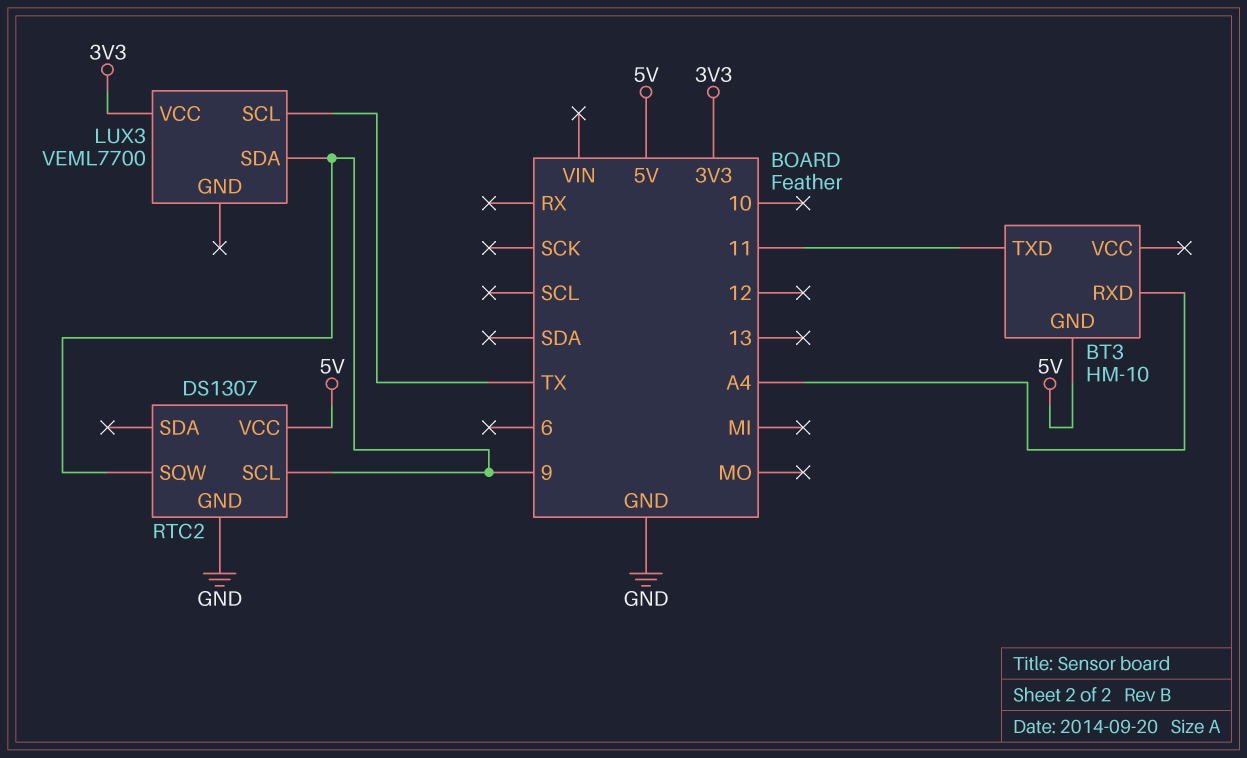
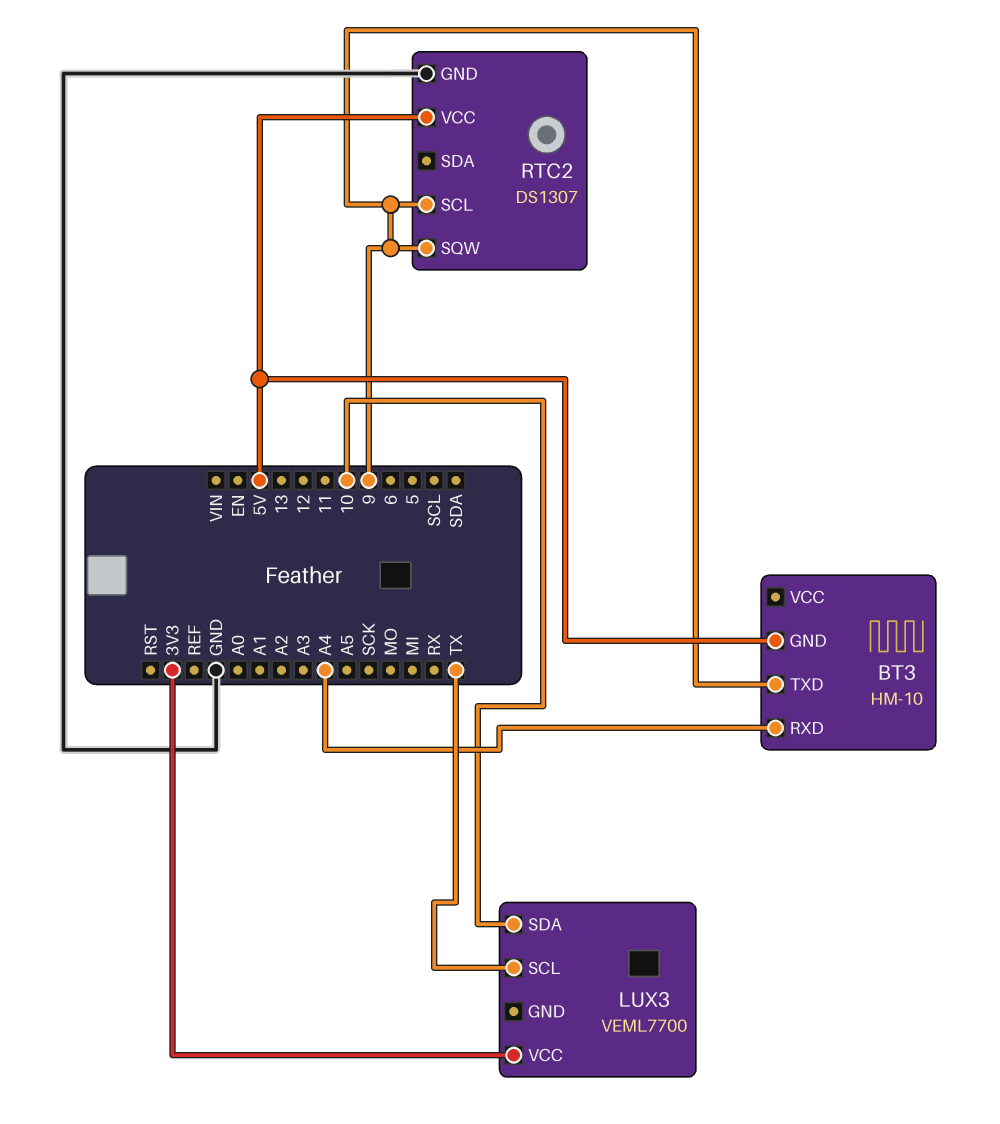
BT3 pin TXD: 11 -> 9
LUX3 pin SDA: 9 -> 10

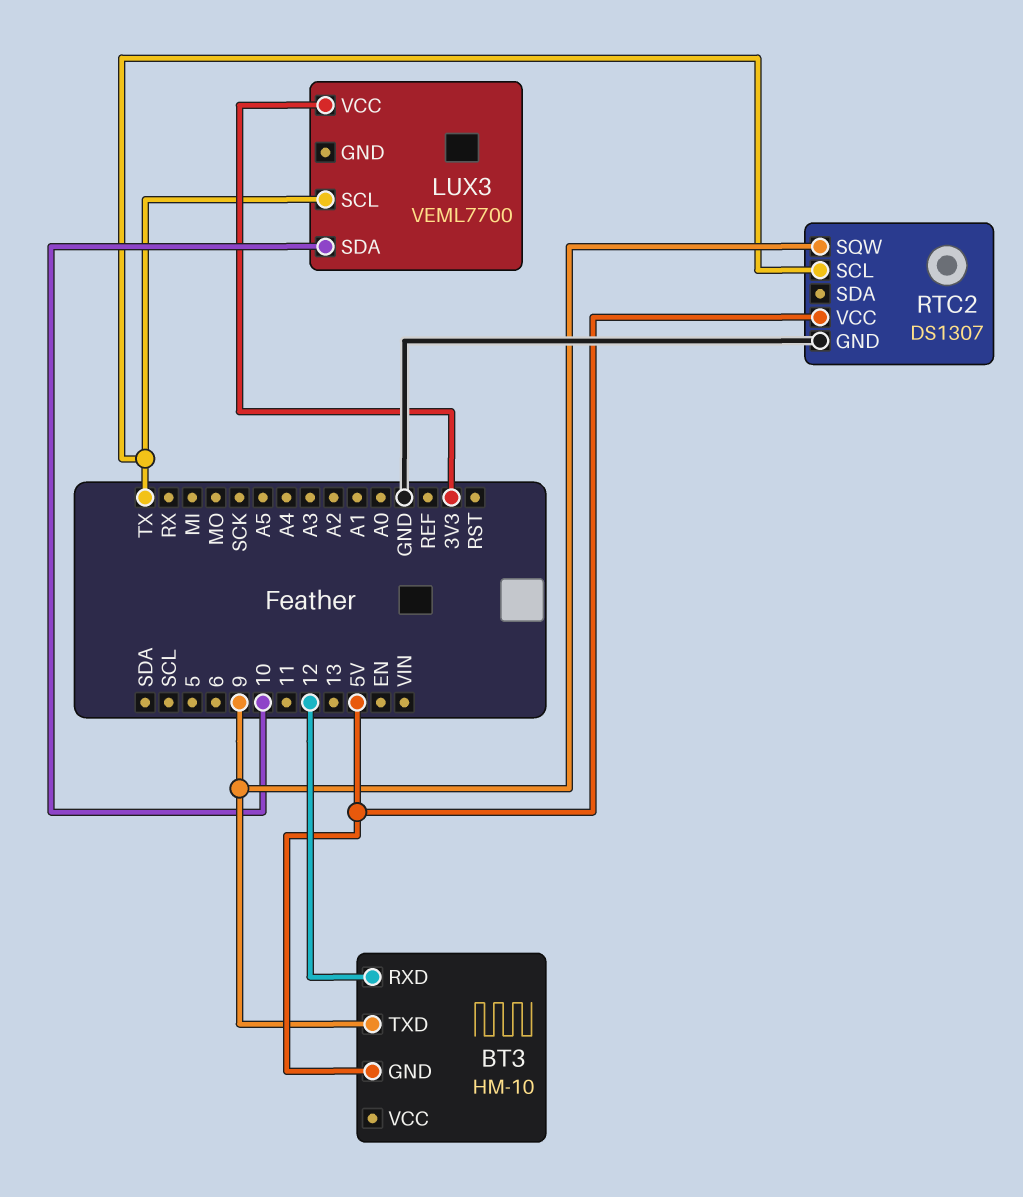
BT3 pin RXD: A4 -> 12
RTC2 pin SCL: 9 -> TX

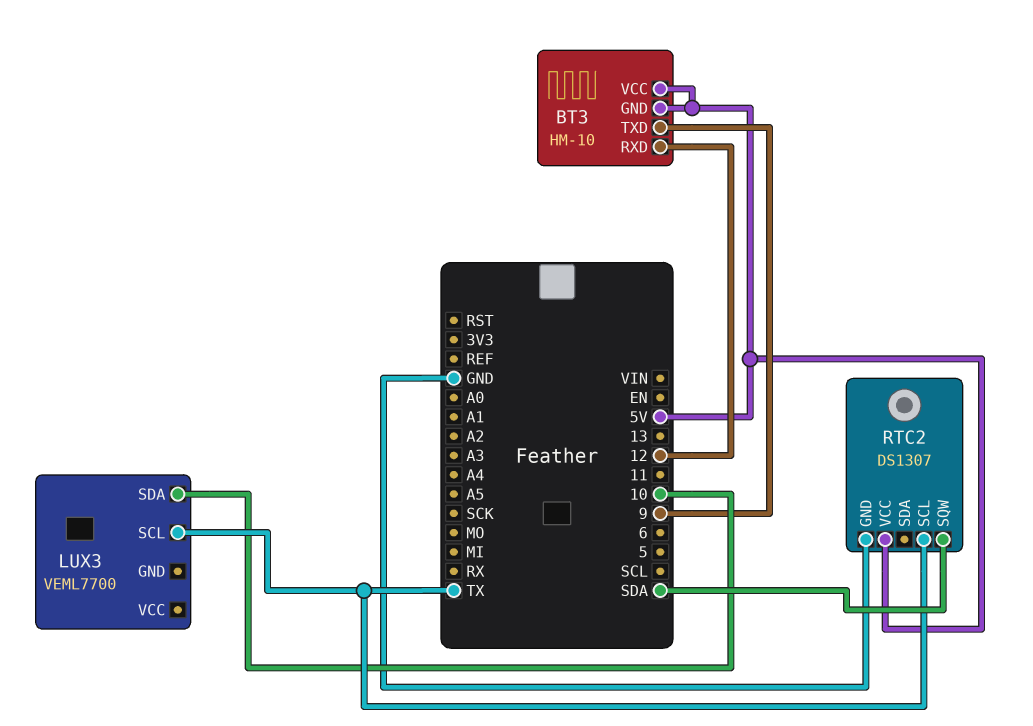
BT3 pin VCC: none -> 5V
LUX3 pin VCC: 3V3 -> none
RTC2 pin SQW: 9 -> SDA

